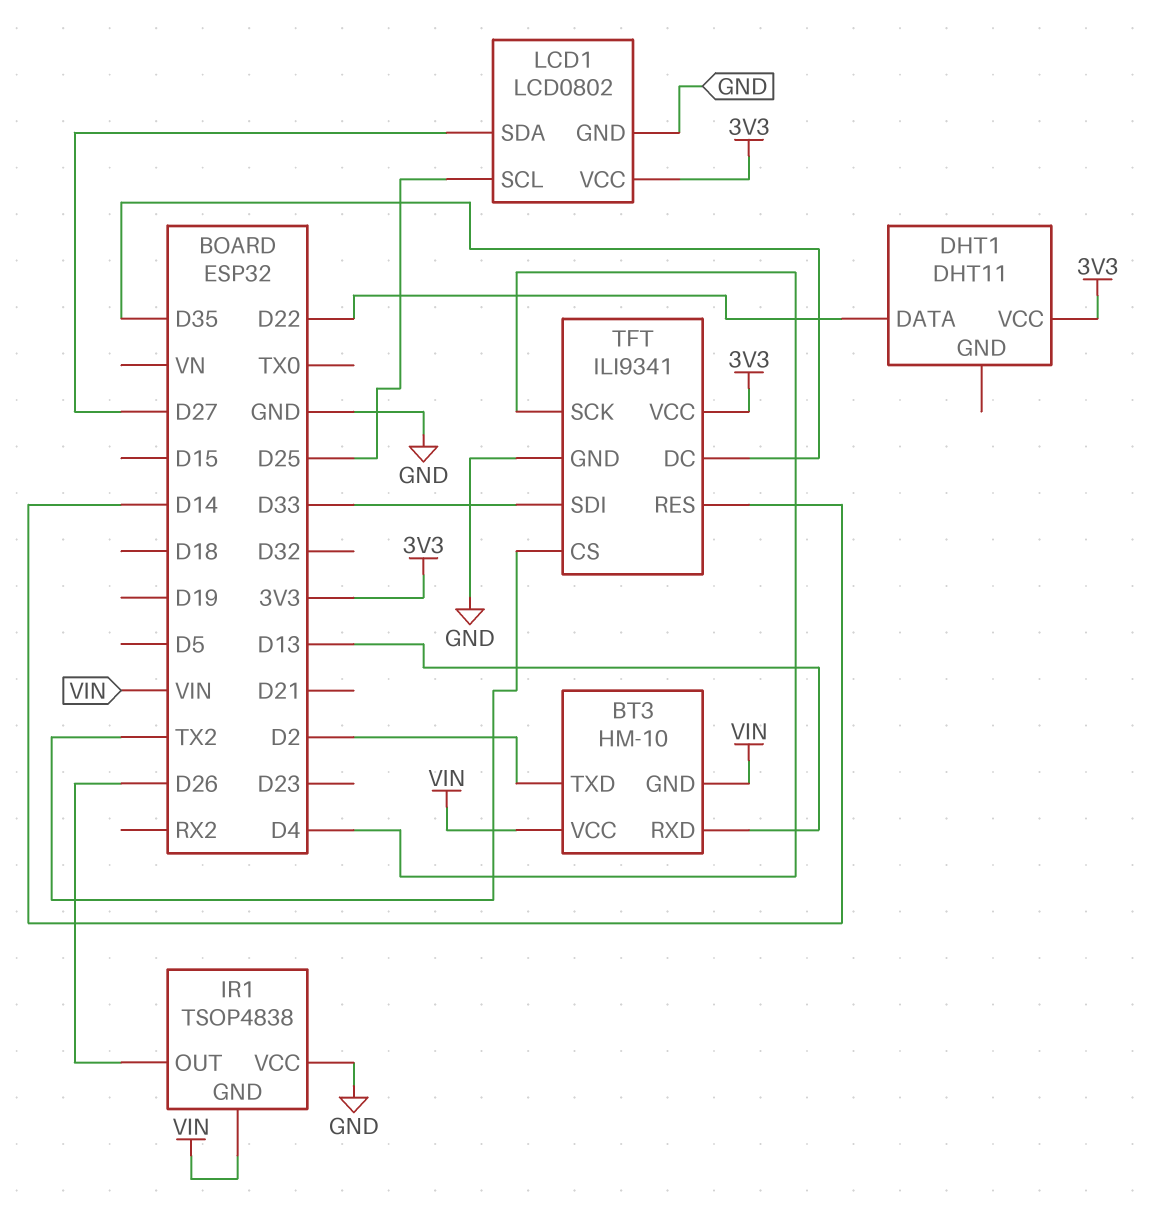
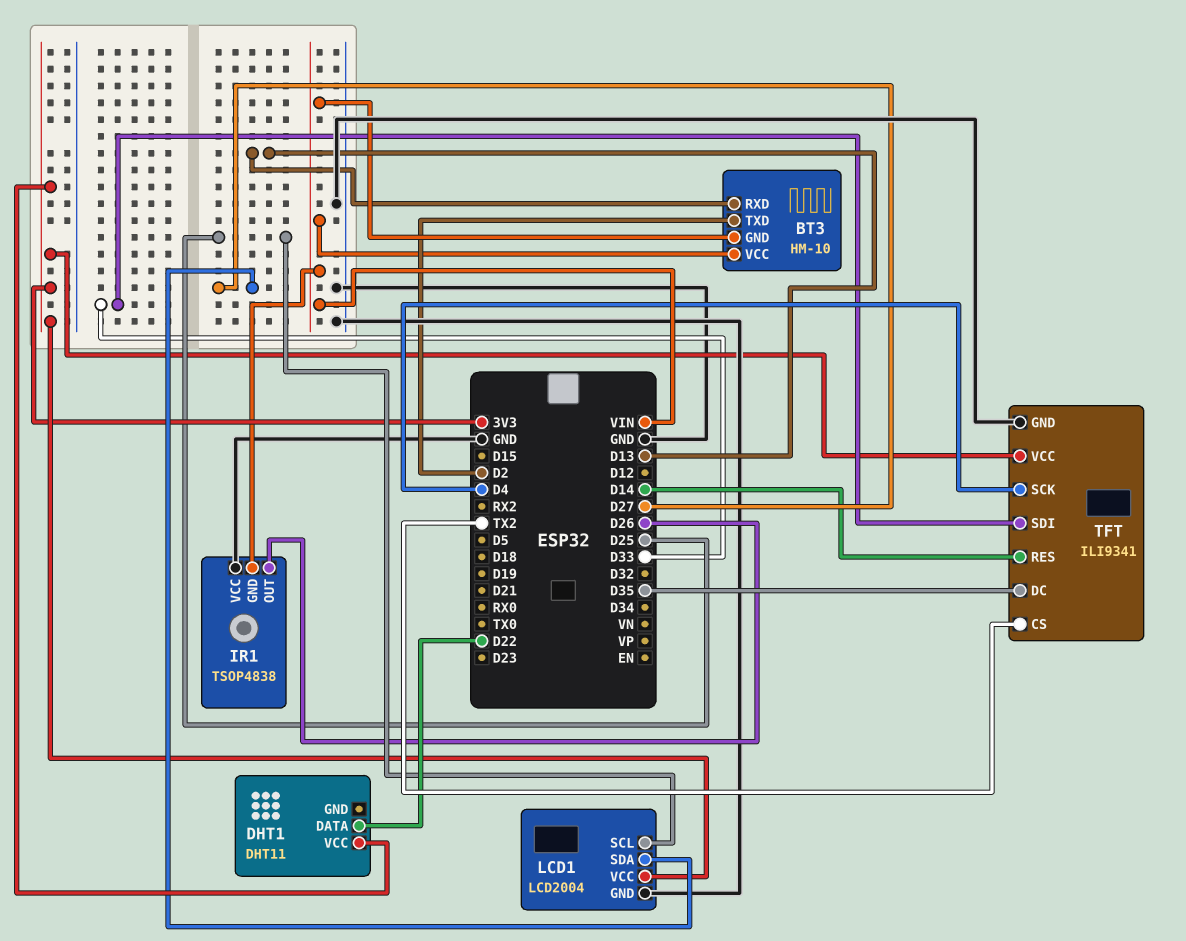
LCD1: LCD0802 -> LCD2004

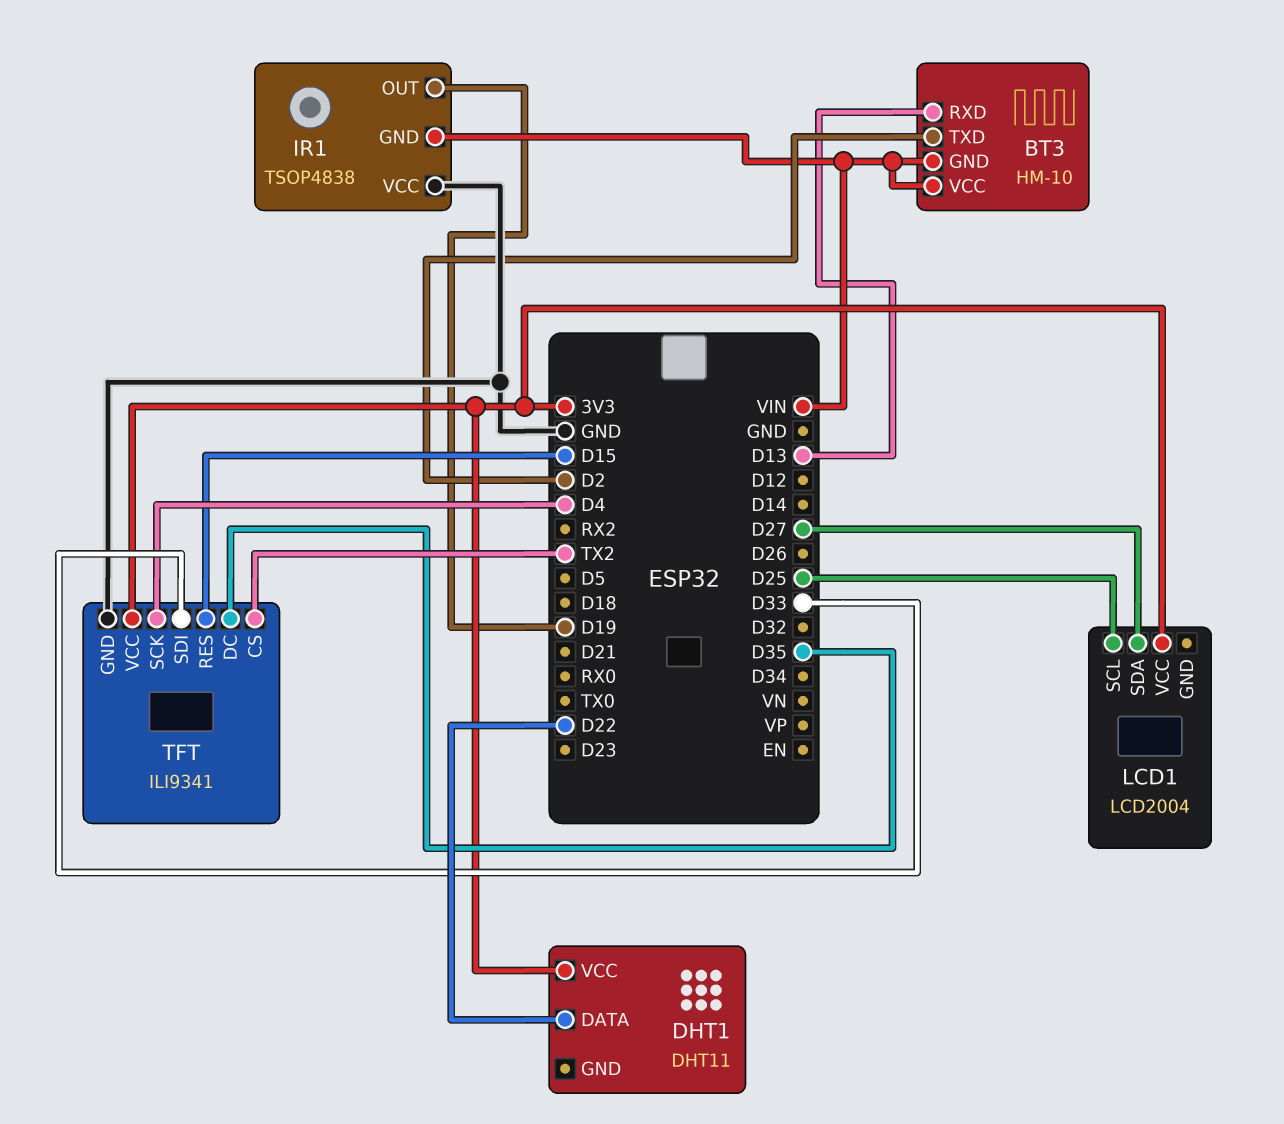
IR1 pin OUT: D26 -> D19
LCD1 pin GND: GND -> none
TFT pin RES: D14 -> D15

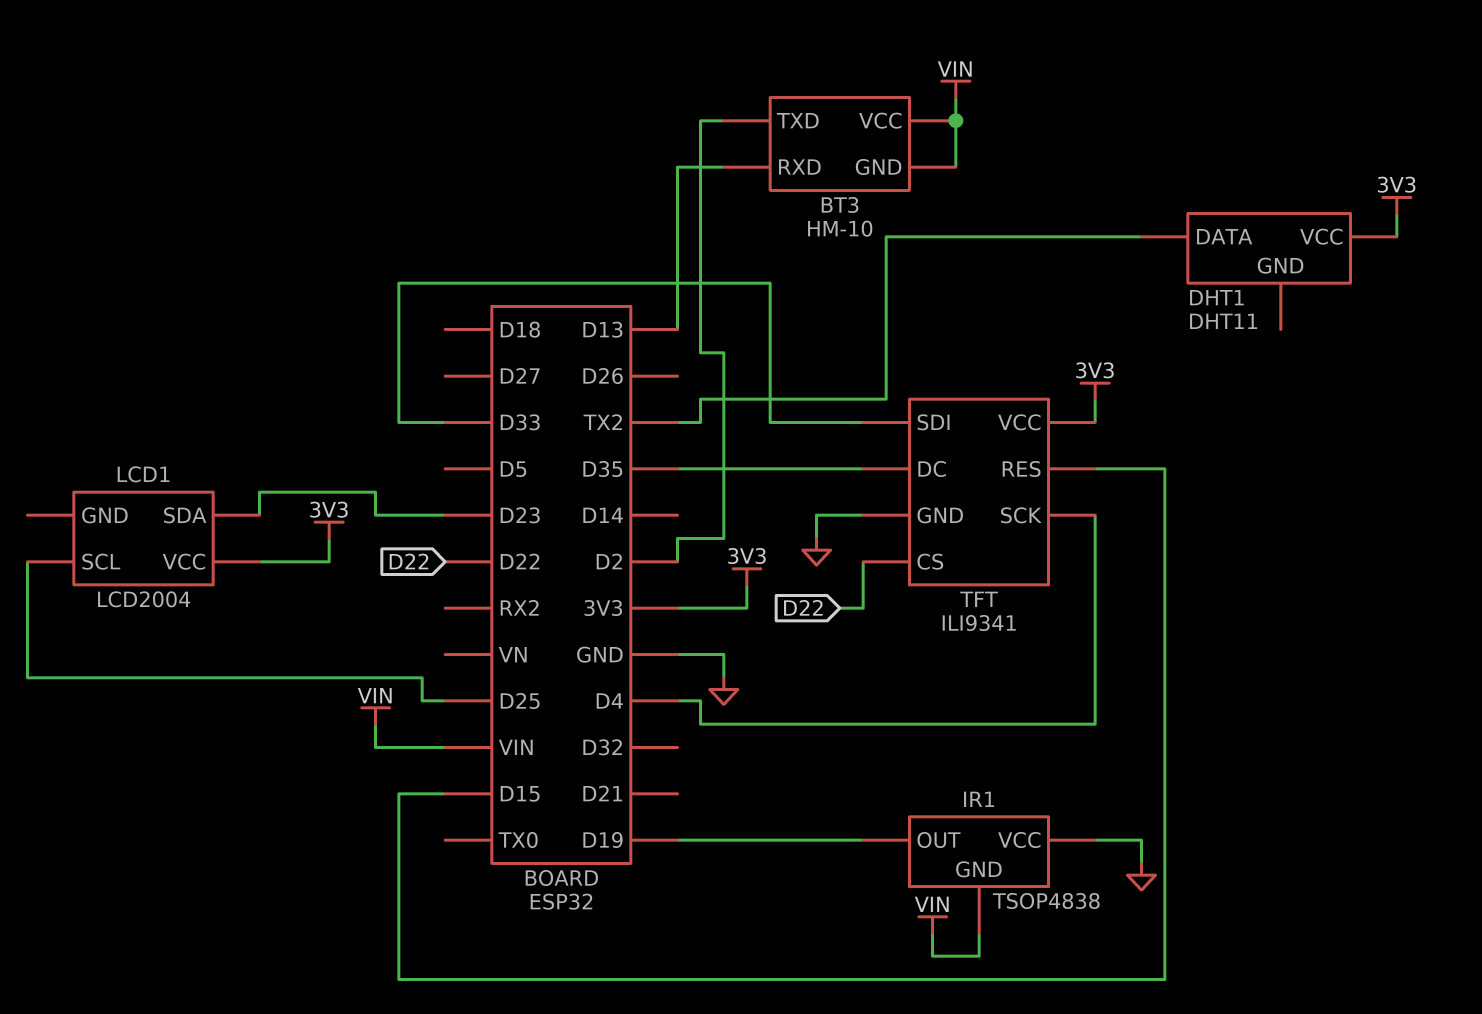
DHT1 pin DATA: D22 -> TX2
LCD1 pin SDA: D27 -> D23
TFT pin CS: TX2 -> D22

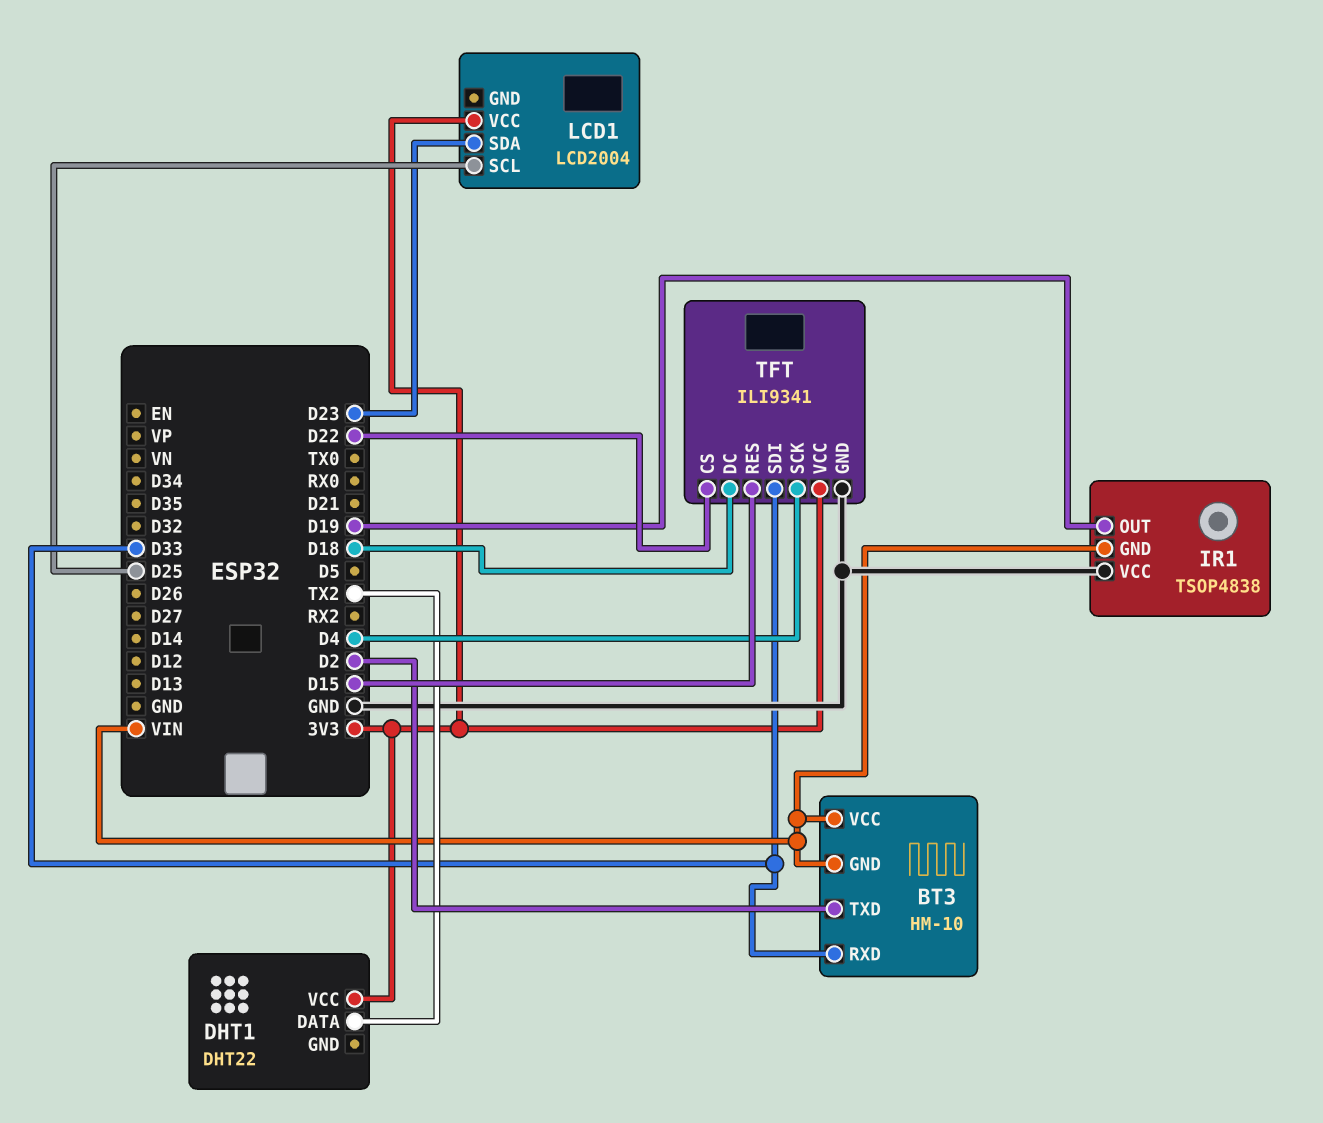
BT3 pin RXD: D13 -> D33
DHT1: DHT11 -> DHT22
TFT pin DC: D35 -> D18

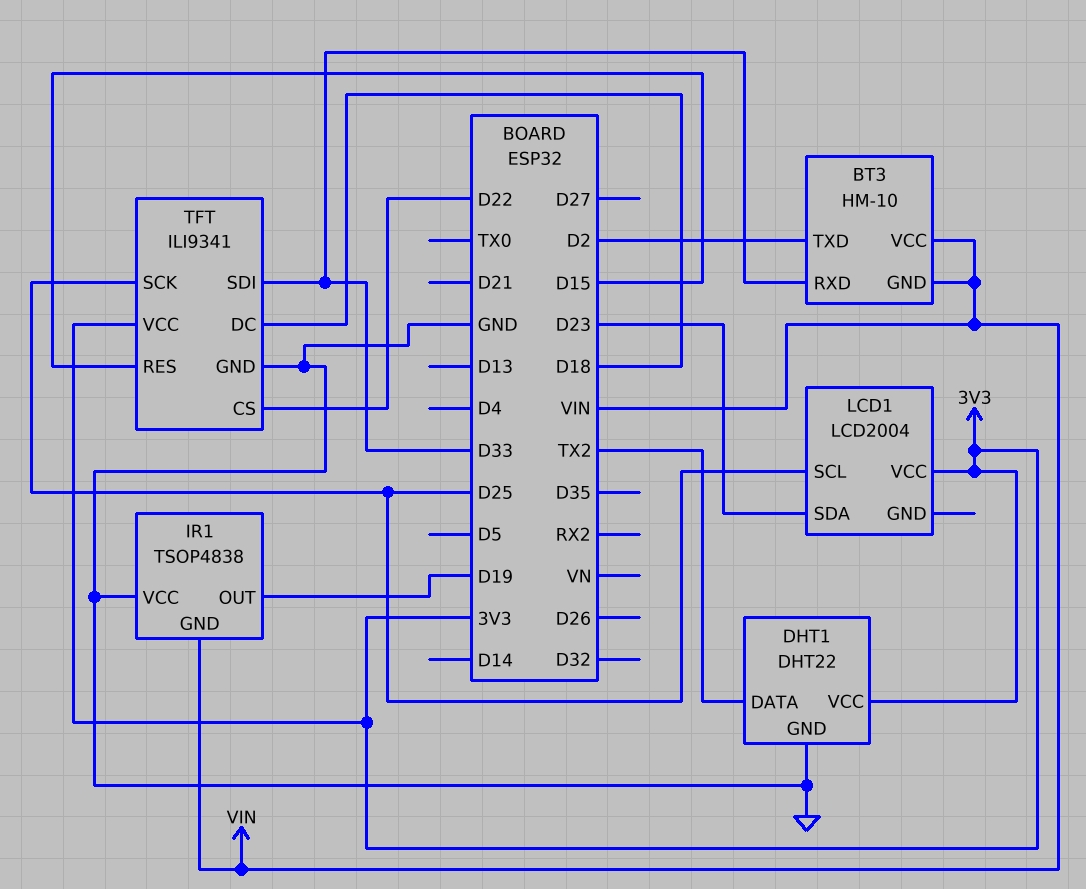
DHT1 pin GND: none -> GND
TFT pin SCK: D4 -> D25

